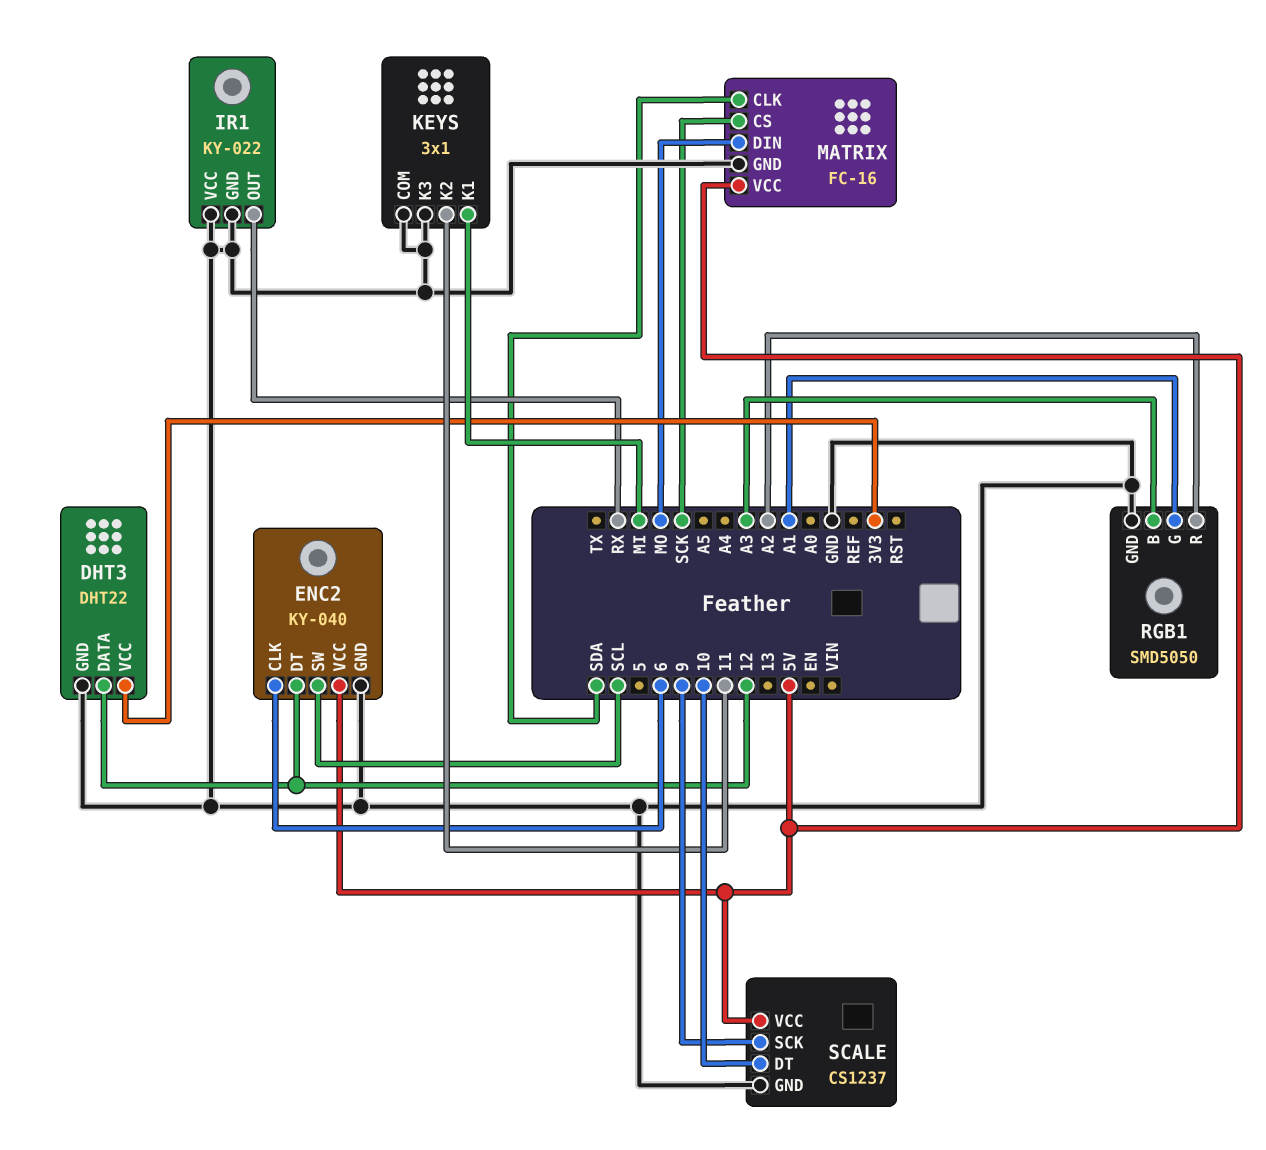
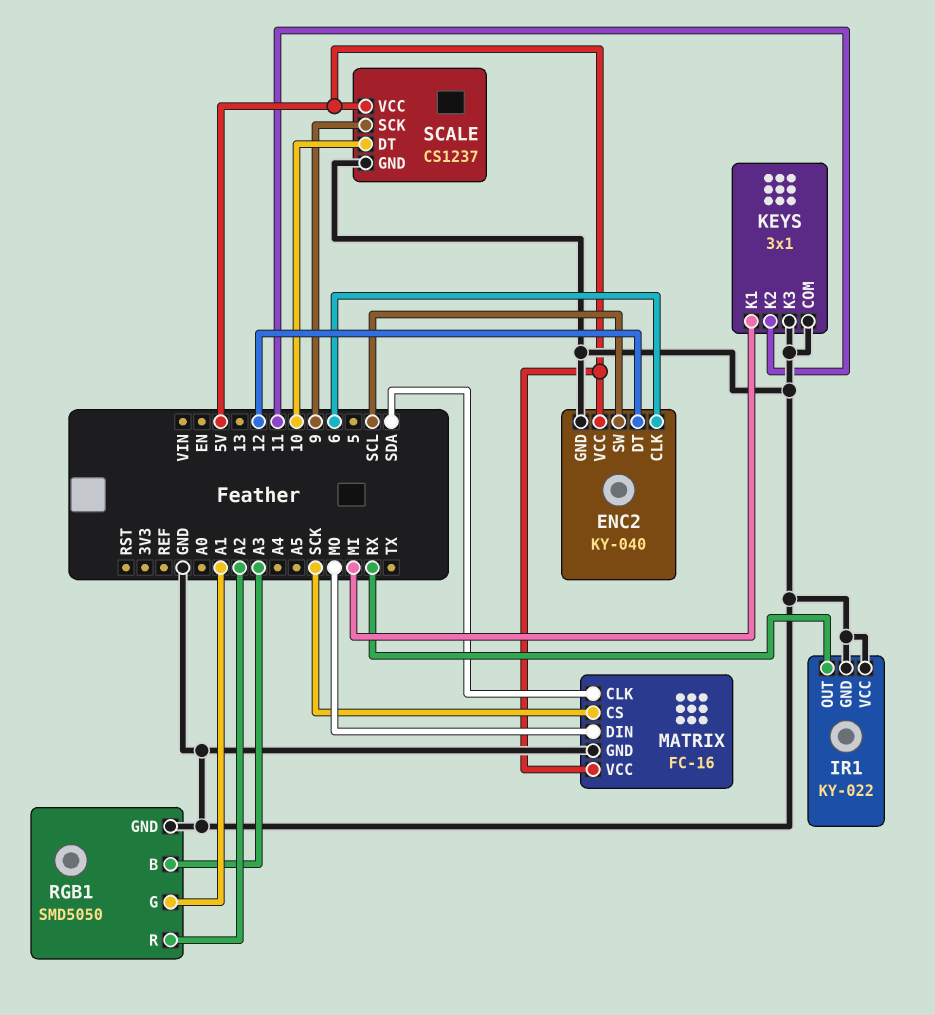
DHT3: DHT22 -> none
DHT3 pin DATA: 12 -> none
DHT3 pin GND: GND -> none
DHT3 pin VCC: 3V3 -> none

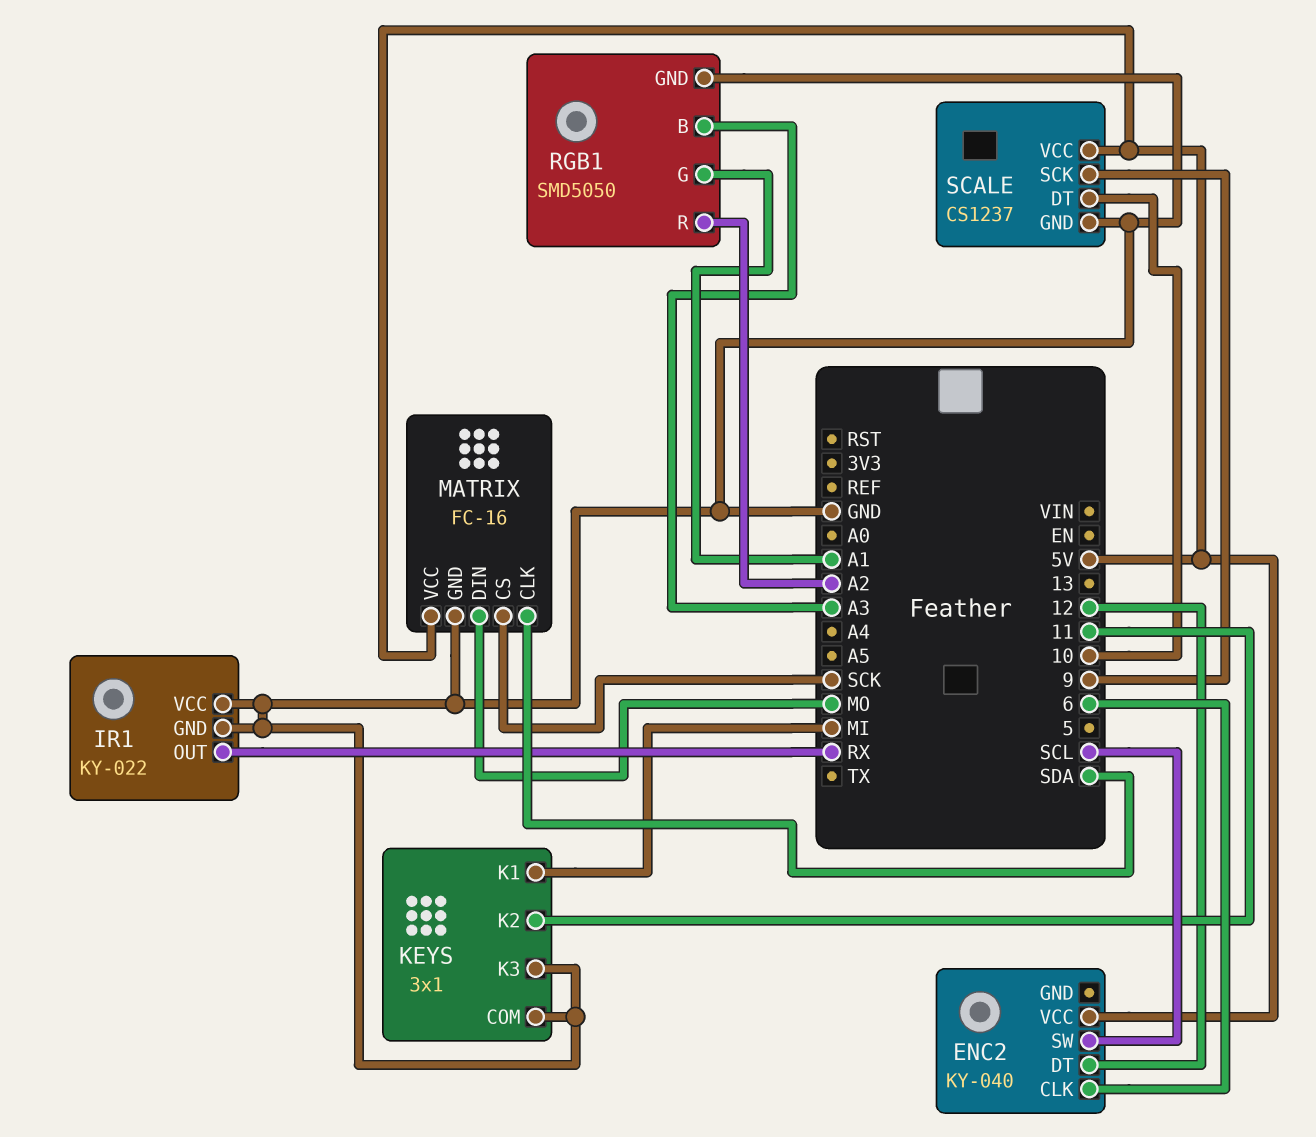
ENC2 pin GND: GND -> none

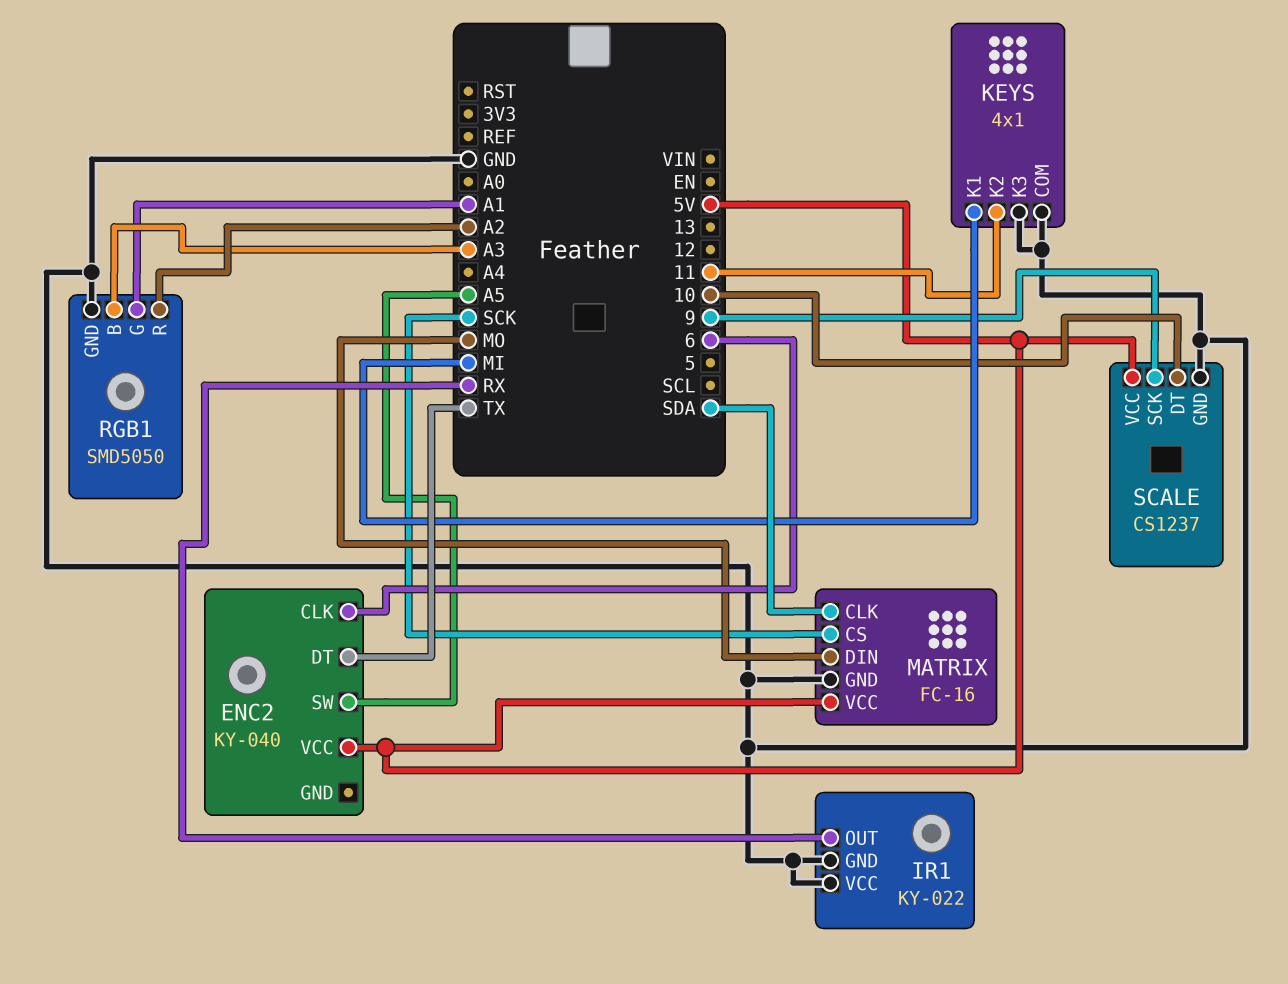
ENC2 pin DT: 12 -> TX
ENC2 pin SW: SCL -> A5
KEYS: 3x1 -> 4x1

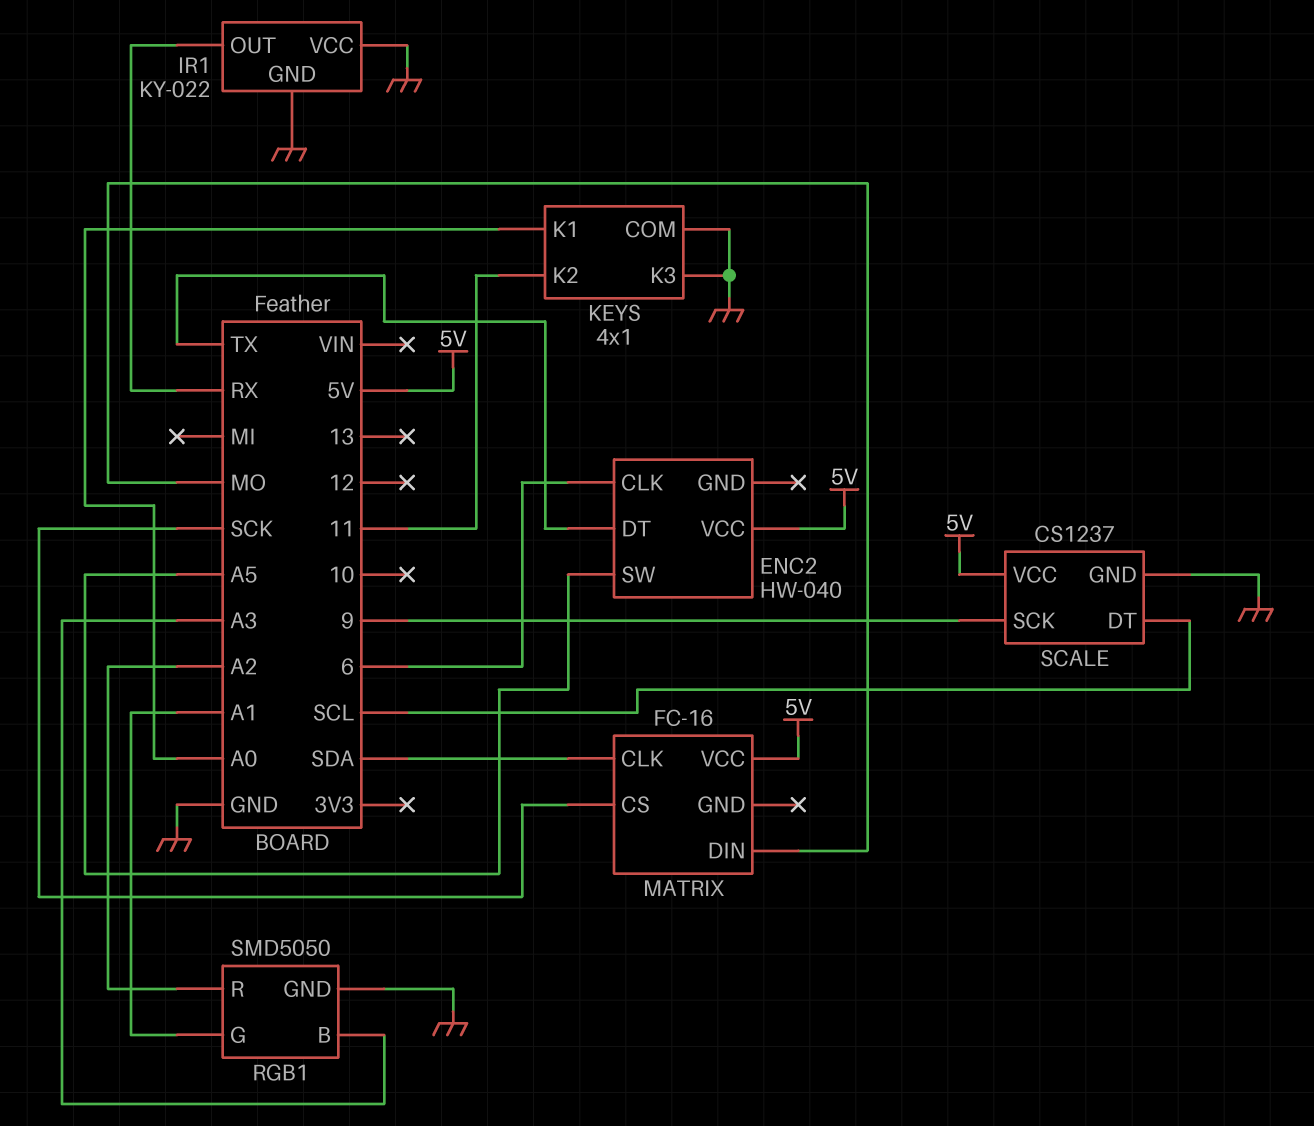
ENC2: KY-040 -> HW-040
KEYS pin K1: MI -> A0
MATRIX pin GND: GND -> none
SCALE pin DT: 10 -> SCL

